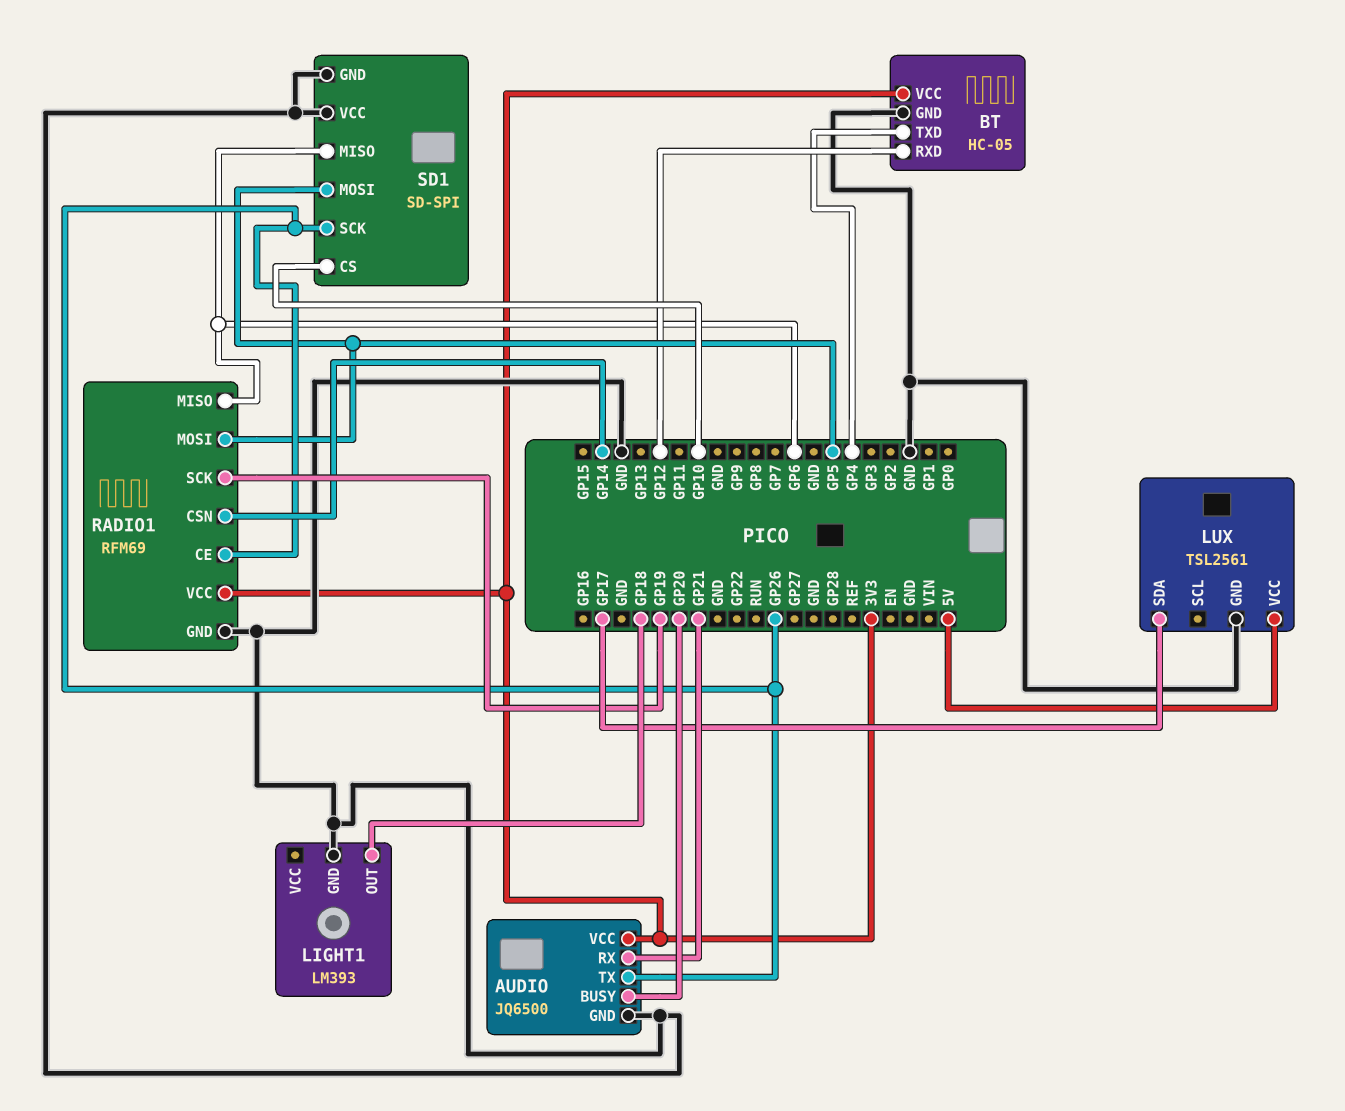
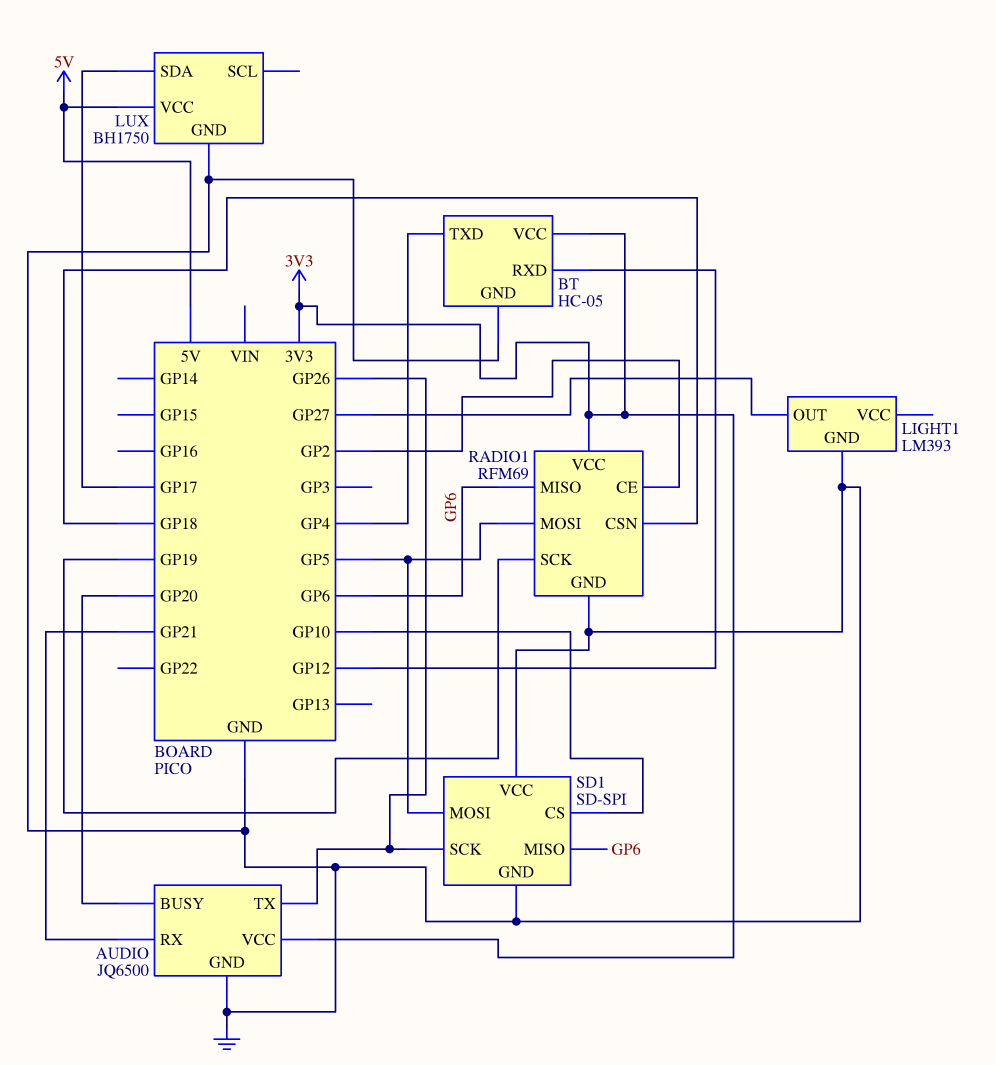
LIGHT1 pin OUT: GP18 -> GP27
LUX: TSL2561 -> BH1750
RADIO1 pin CE: GP26 -> GP2
RADIO1 pin CSN: GP14 -> GP18

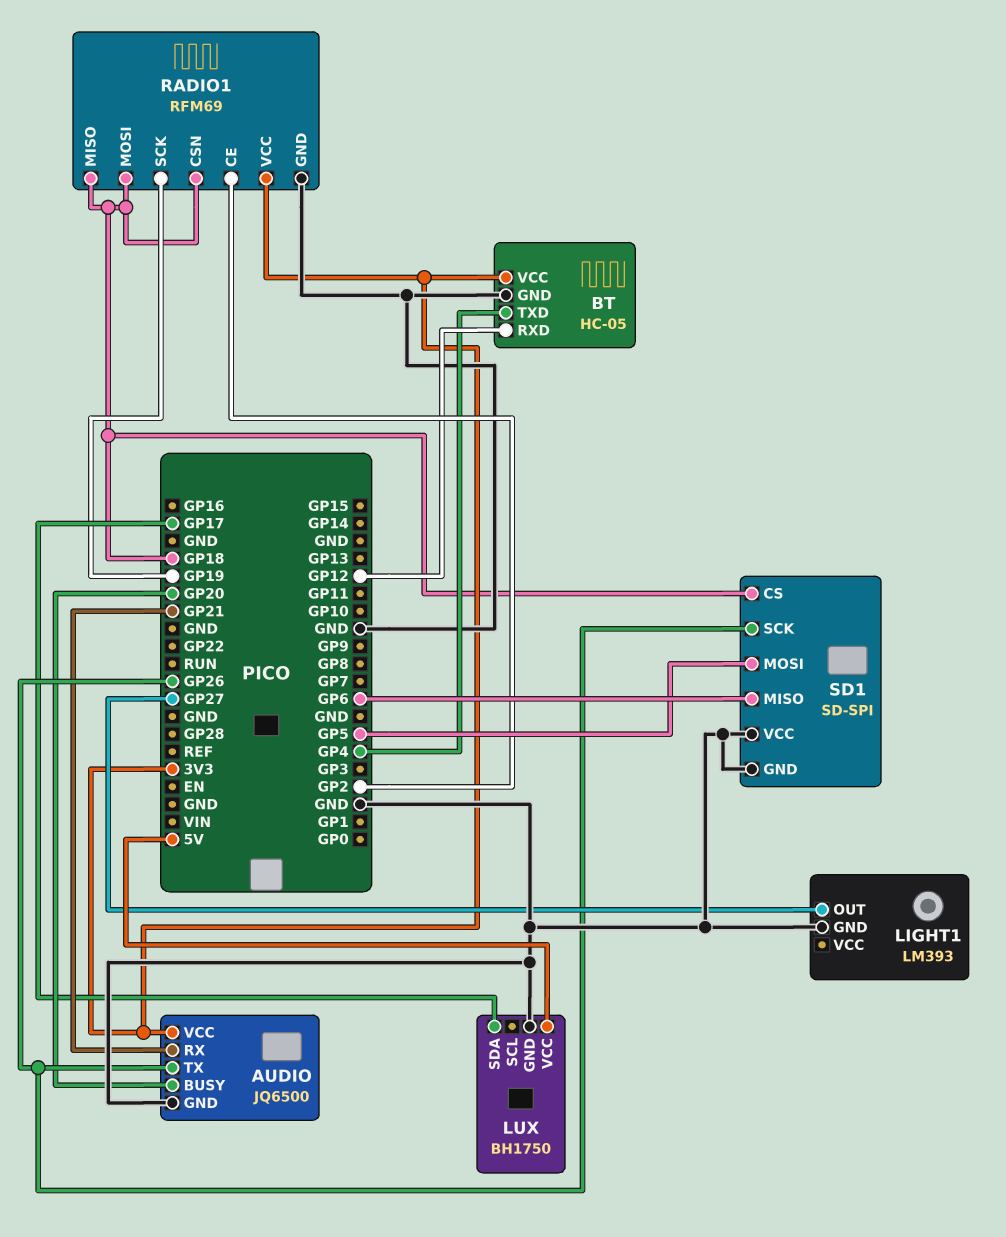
RADIO1 pin MISO: GP6 -> GP18
RADIO1 pin MOSI: GP5 -> GP18
SD1 pin CS: GP10 -> GP18

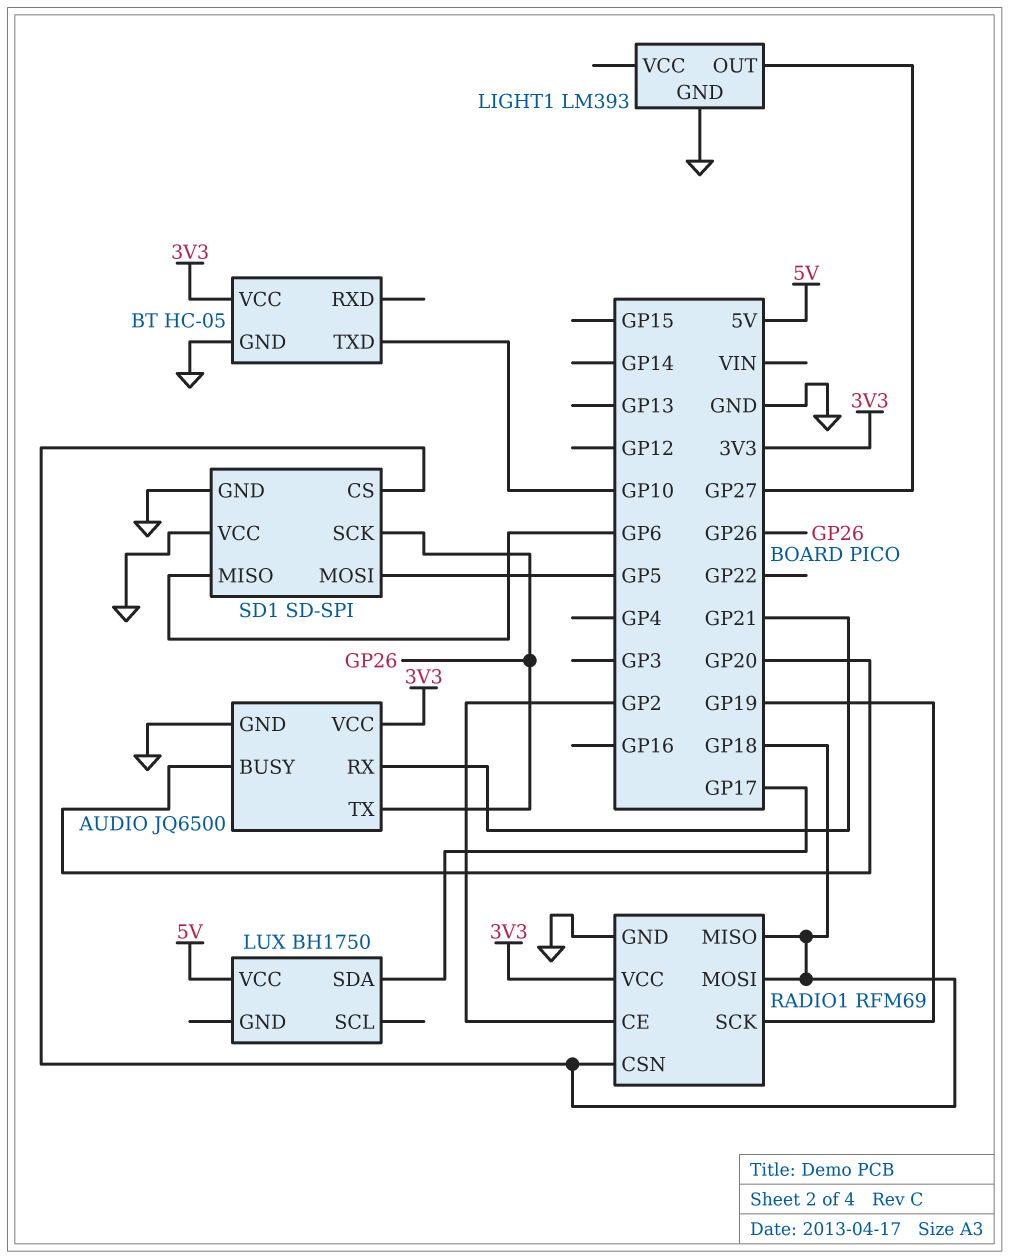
BT pin RXD: GP12 -> none
BT pin TXD: GP4 -> GP10
LUX pin GND: GND -> none

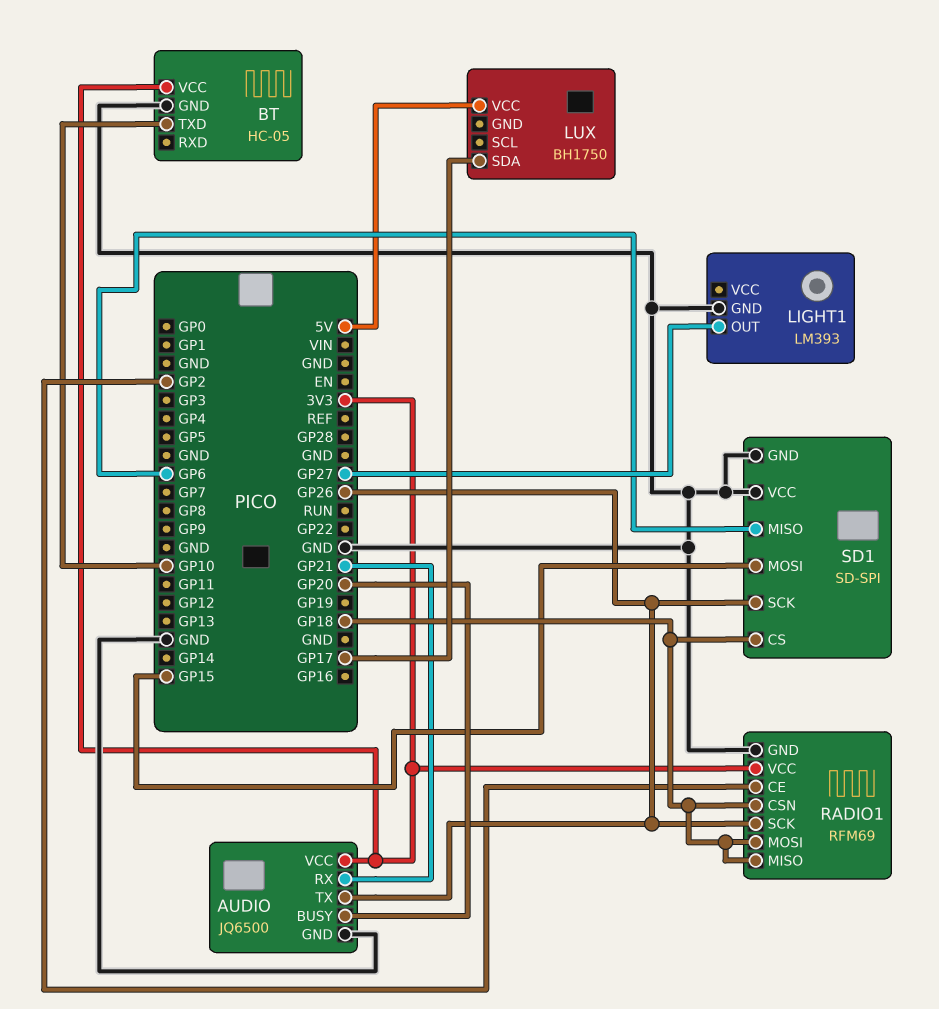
RADIO1 pin SCK: GP19 -> GP26
SD1 pin MOSI: GP5 -> GP15

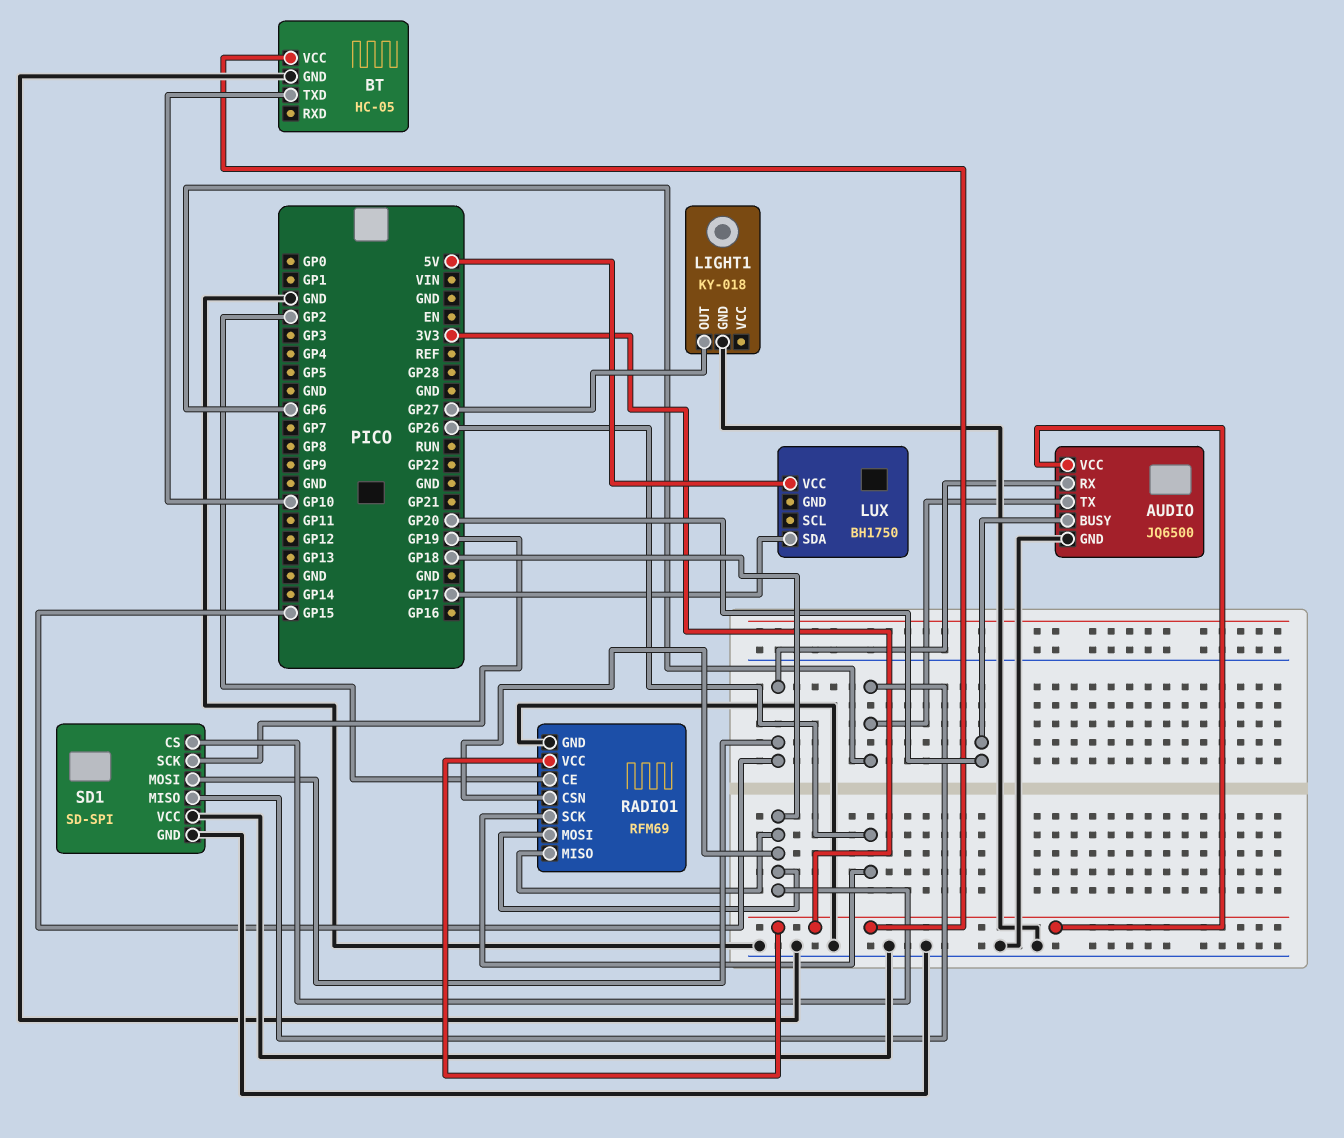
AUDIO pin RX: GP21 -> GP15
AUDIO pin TX: GP26 -> GP6
LIGHT1: LM393 -> KY-018
SD1 pin SCK: GP26 -> GP19

